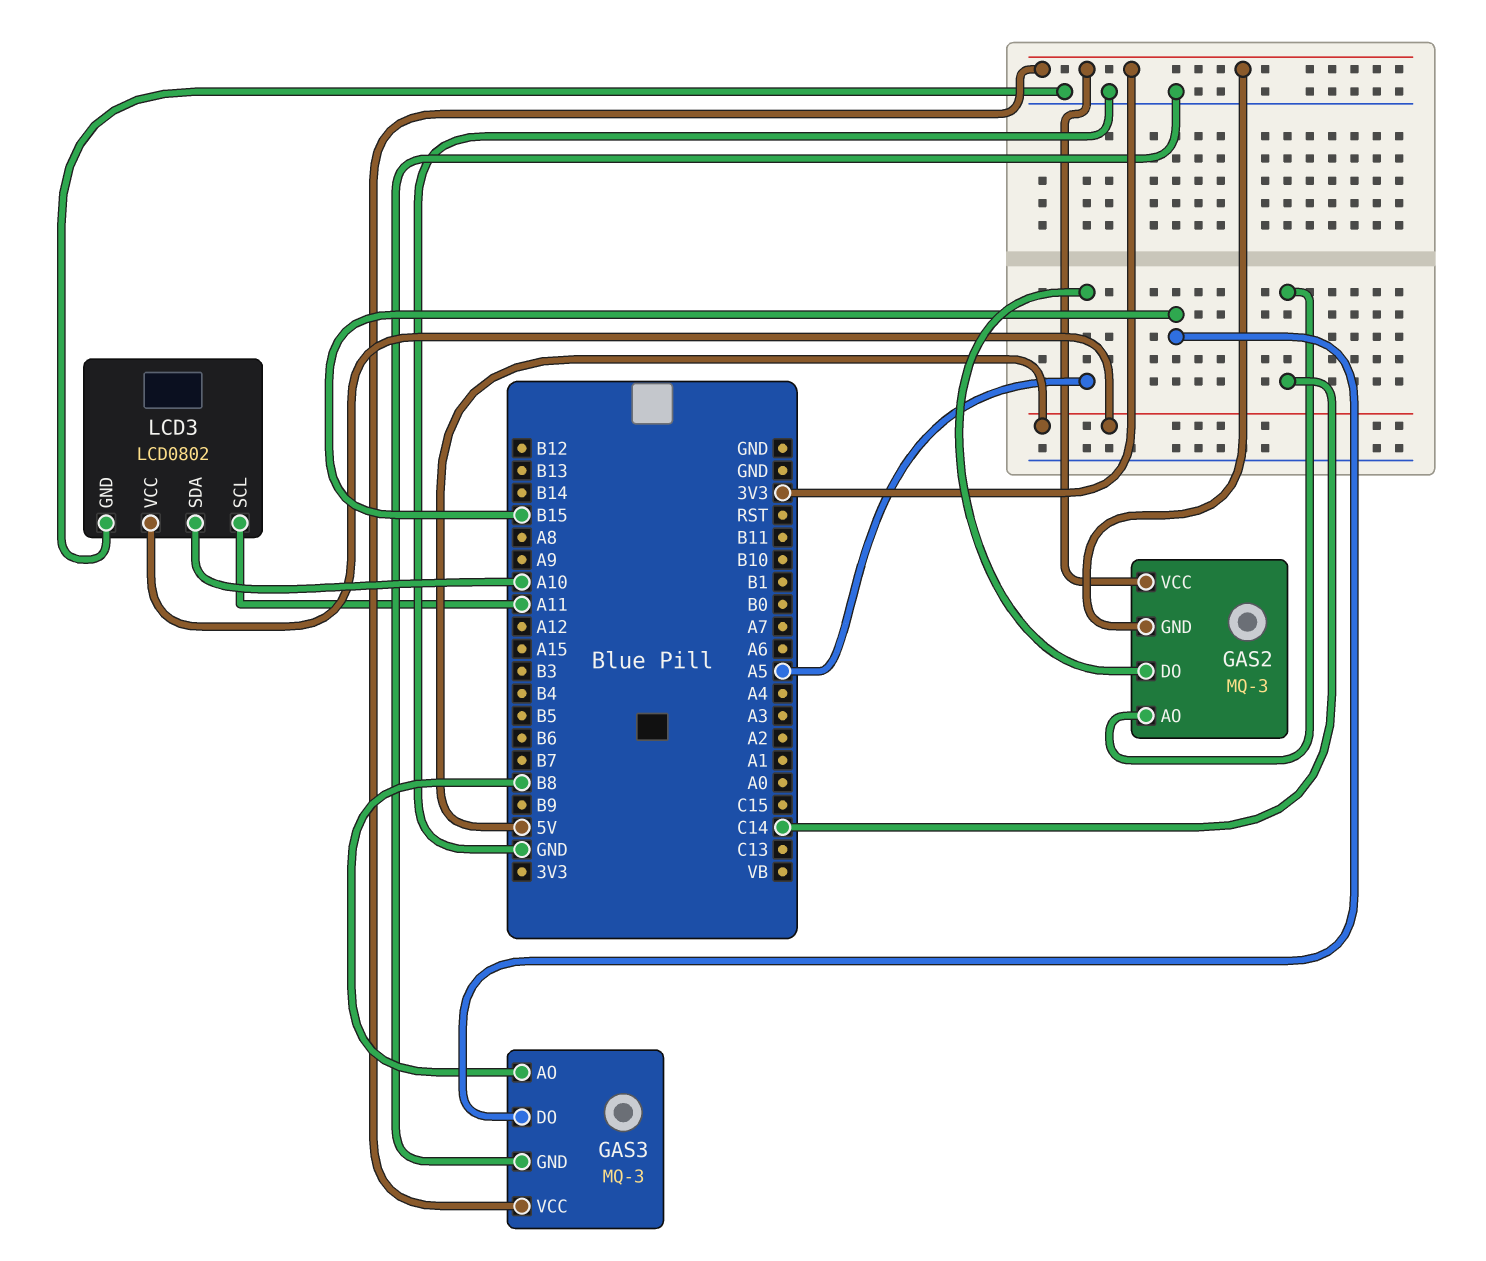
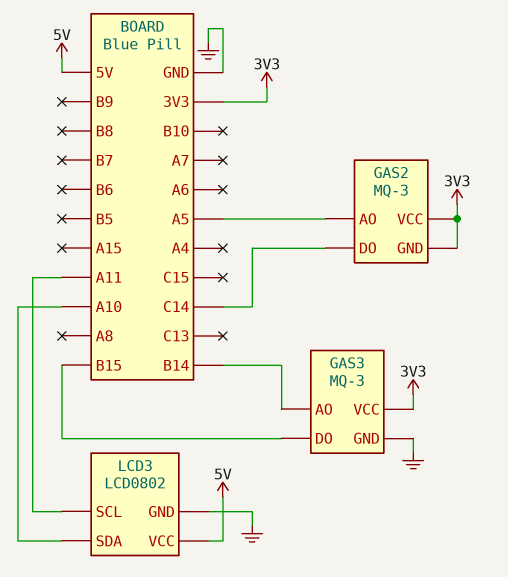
GAS2 pin AO: C14 -> A5
GAS2 pin DO: A5 -> C14
GAS3 pin AO: B8 -> B14

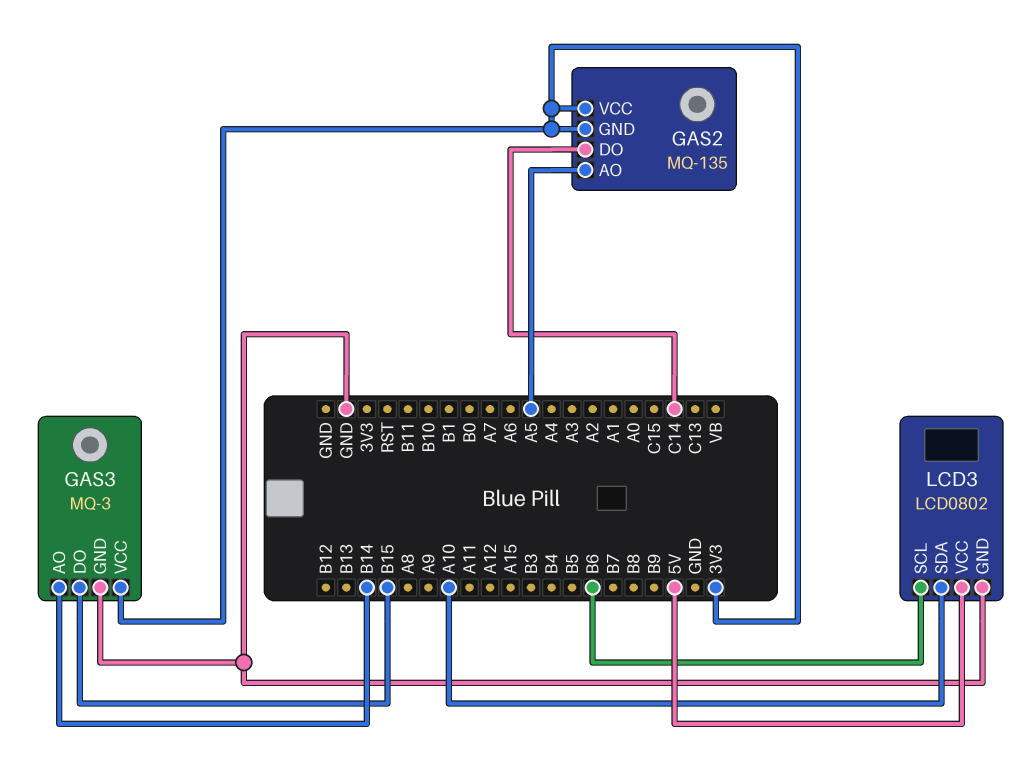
GAS2: MQ-3 -> MQ-135
LCD3 pin SCL: A11 -> B6

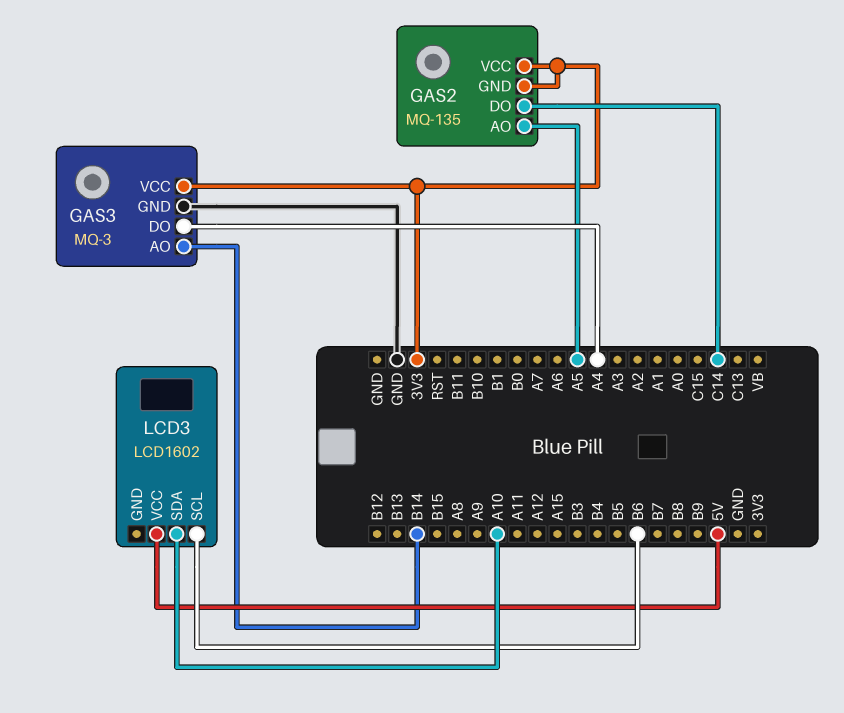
GAS3 pin DO: B15 -> A4
LCD3: LCD0802 -> LCD1602
LCD3 pin GND: GND -> none

